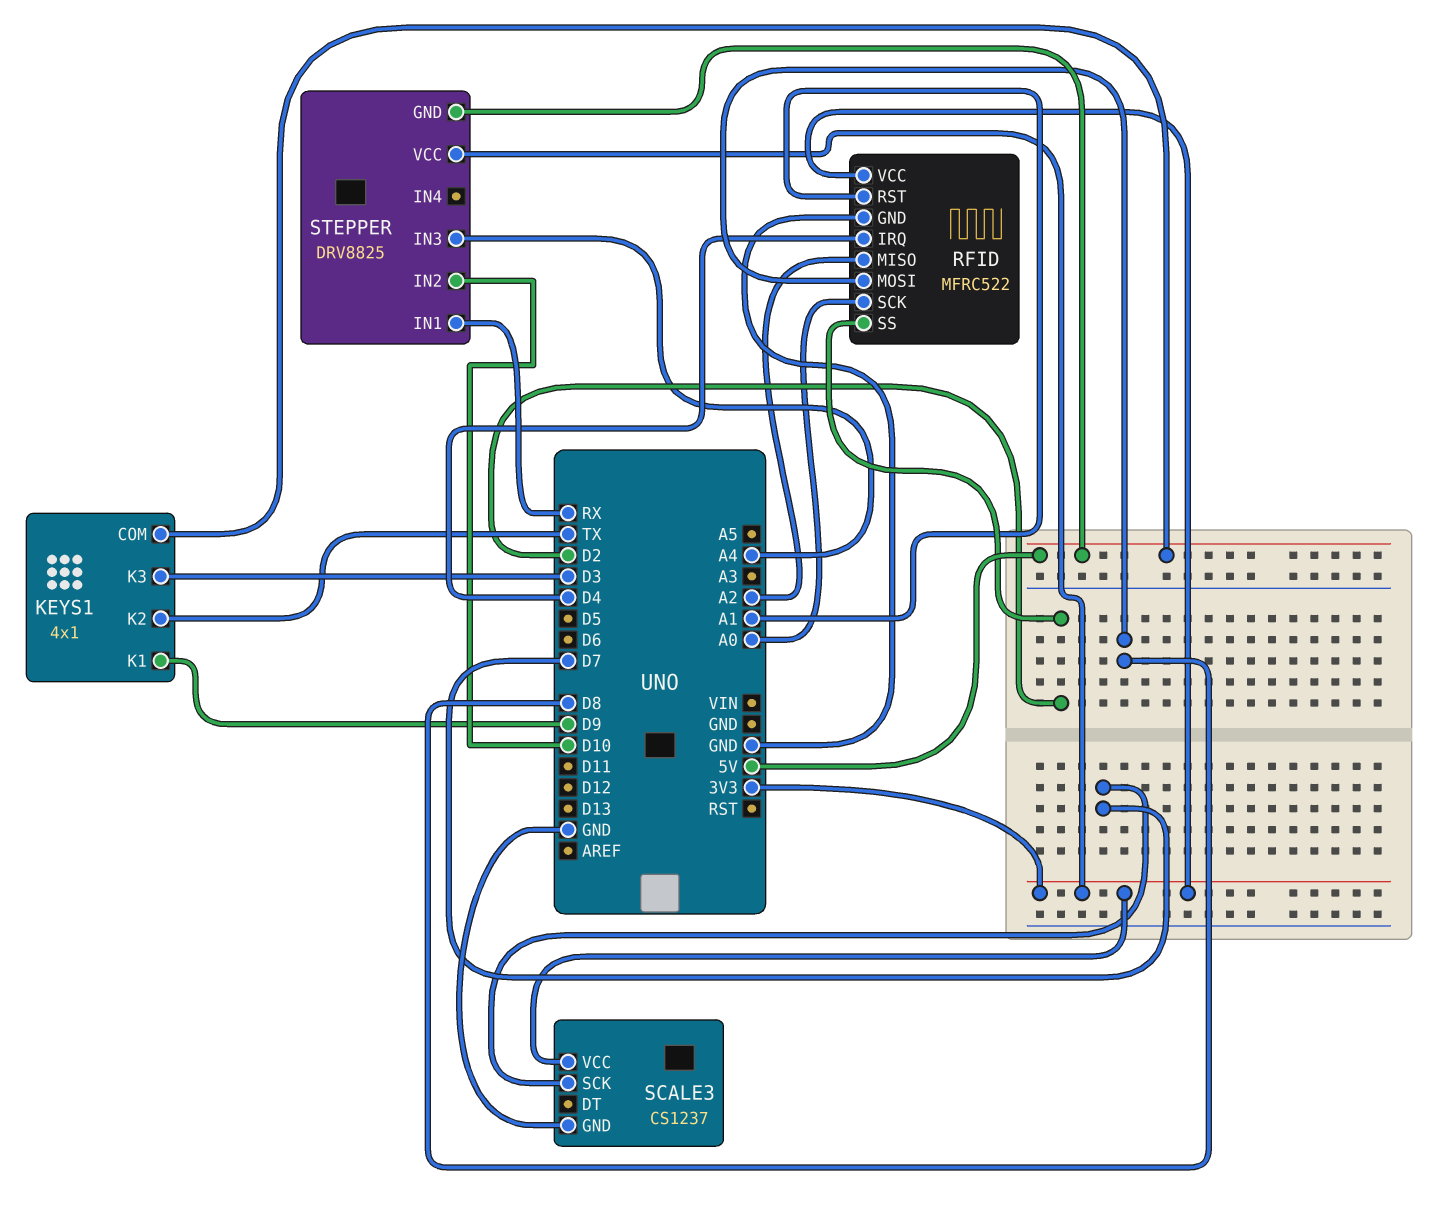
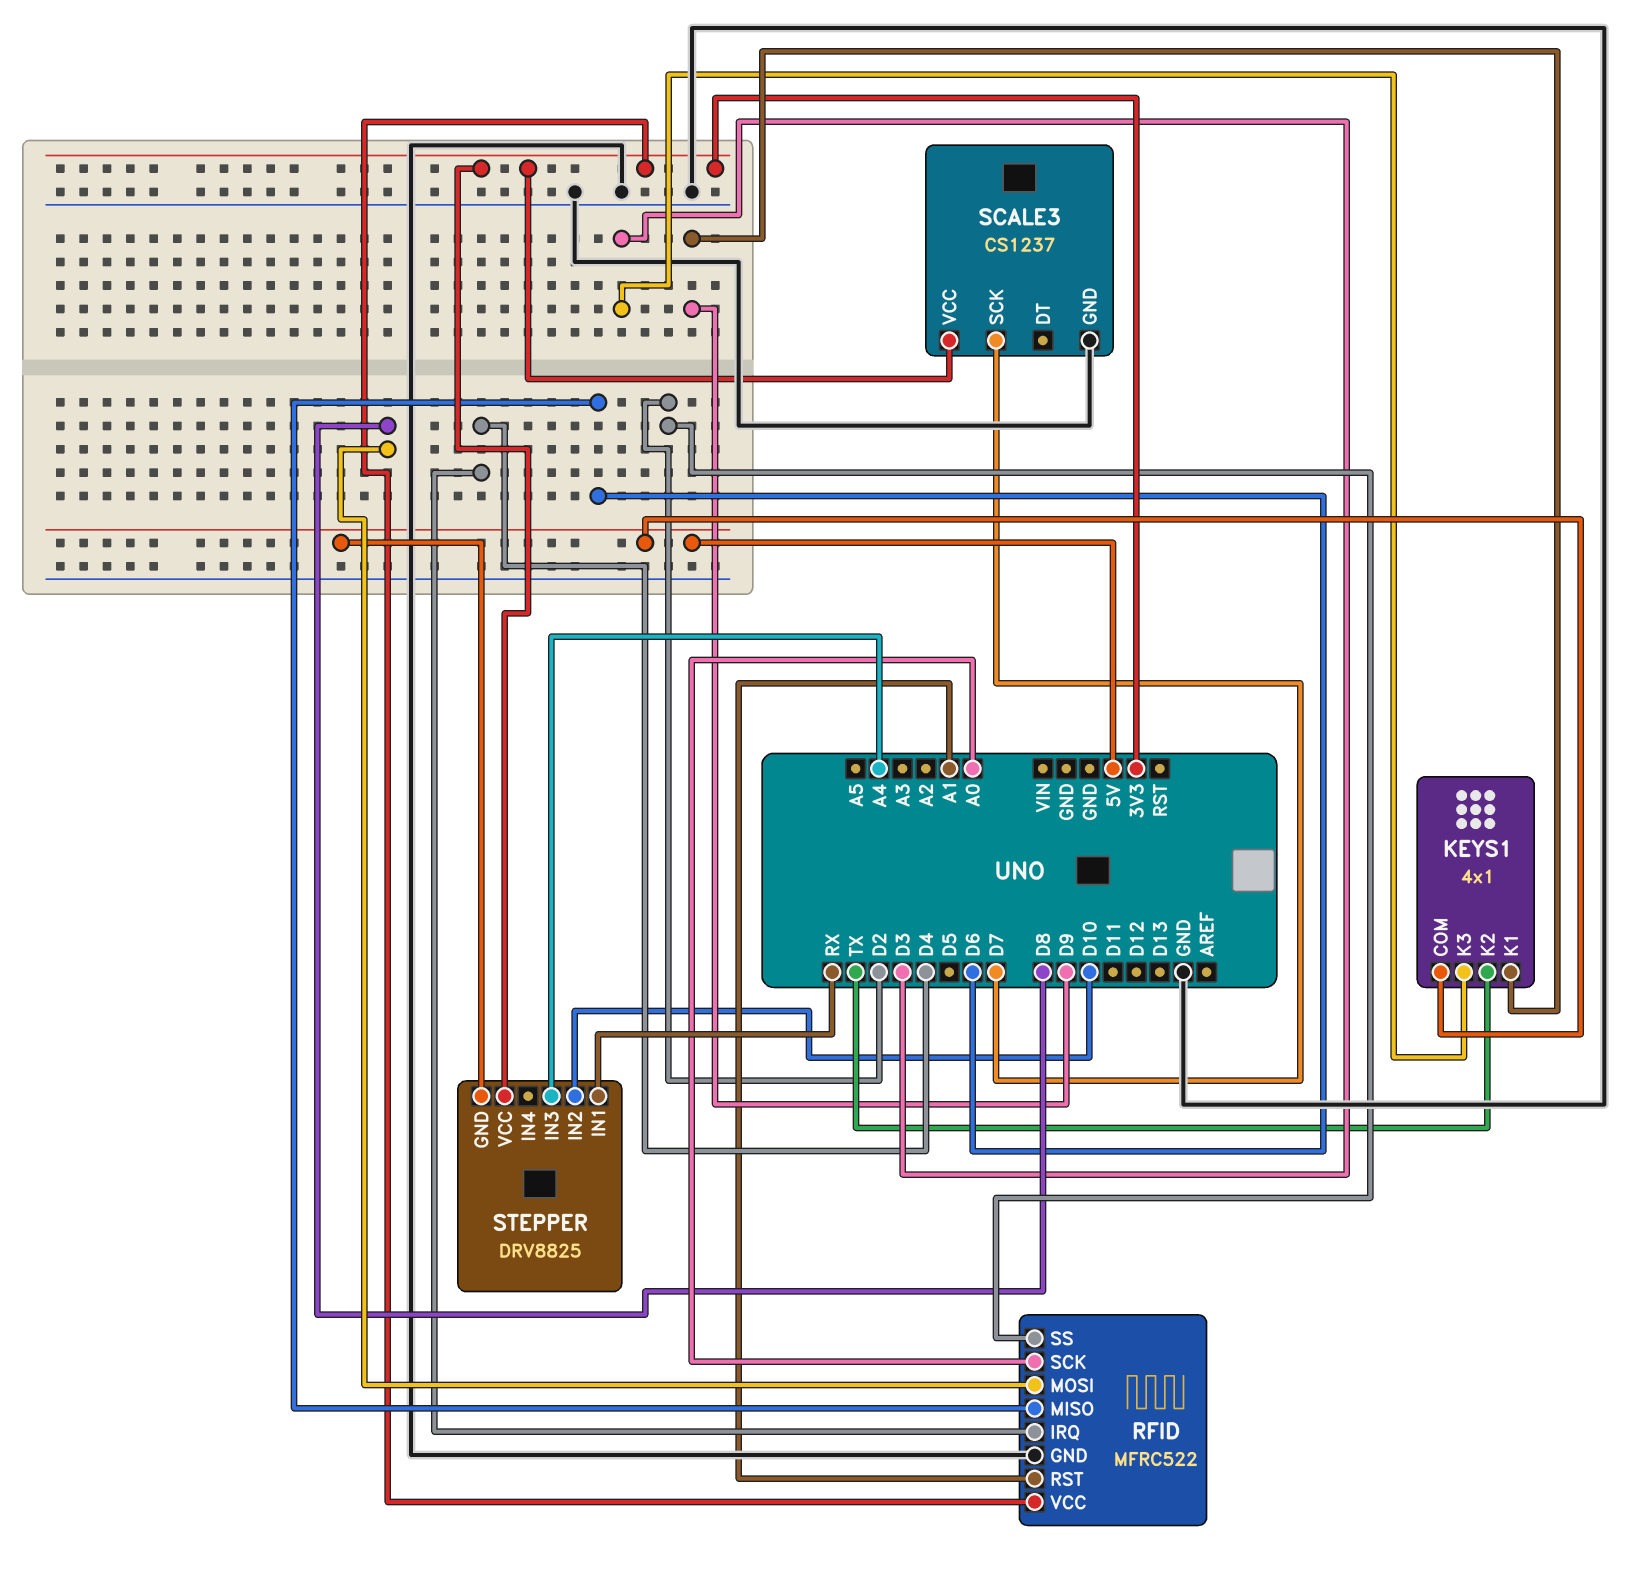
RFID pin MISO: A2 -> D6

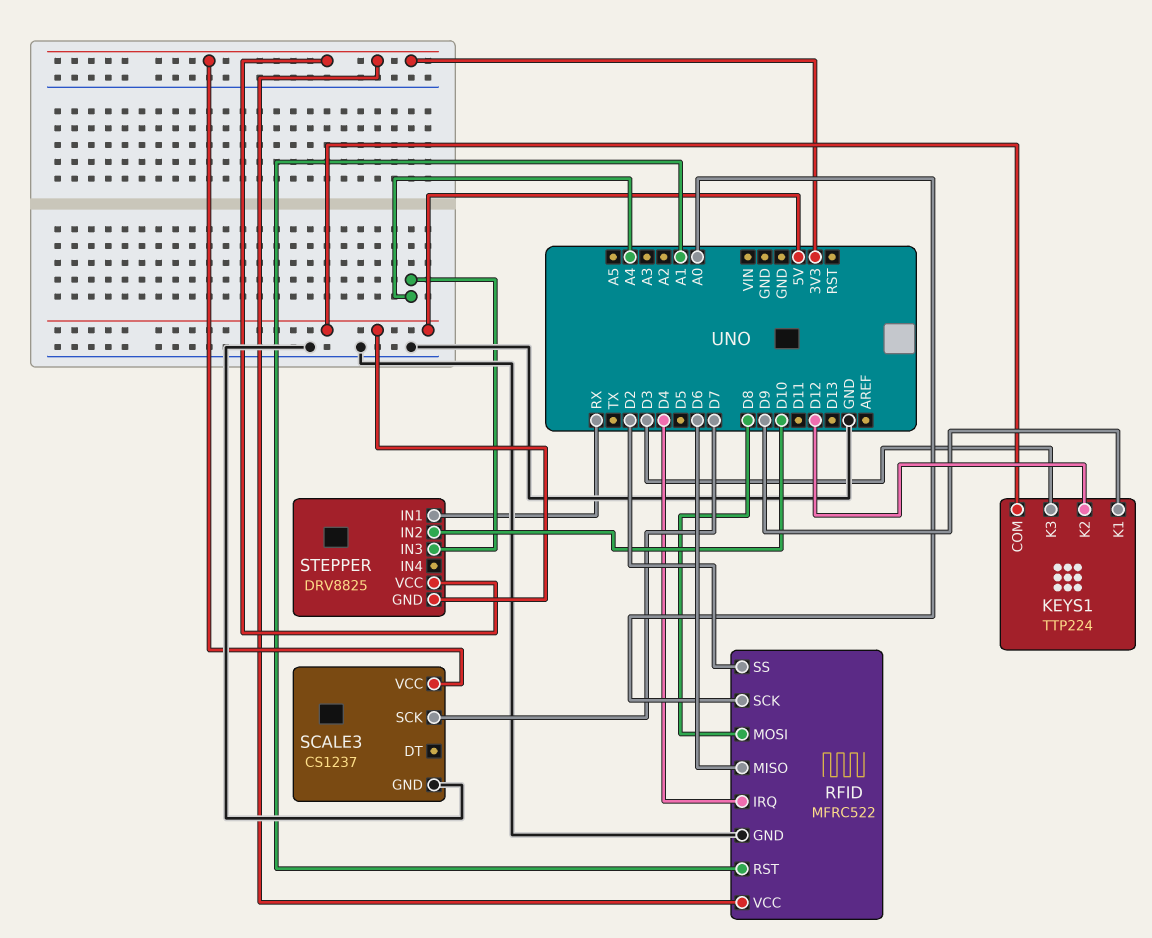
KEYS1: 4x1 -> TTP224
KEYS1 pin K2: TX -> D12

